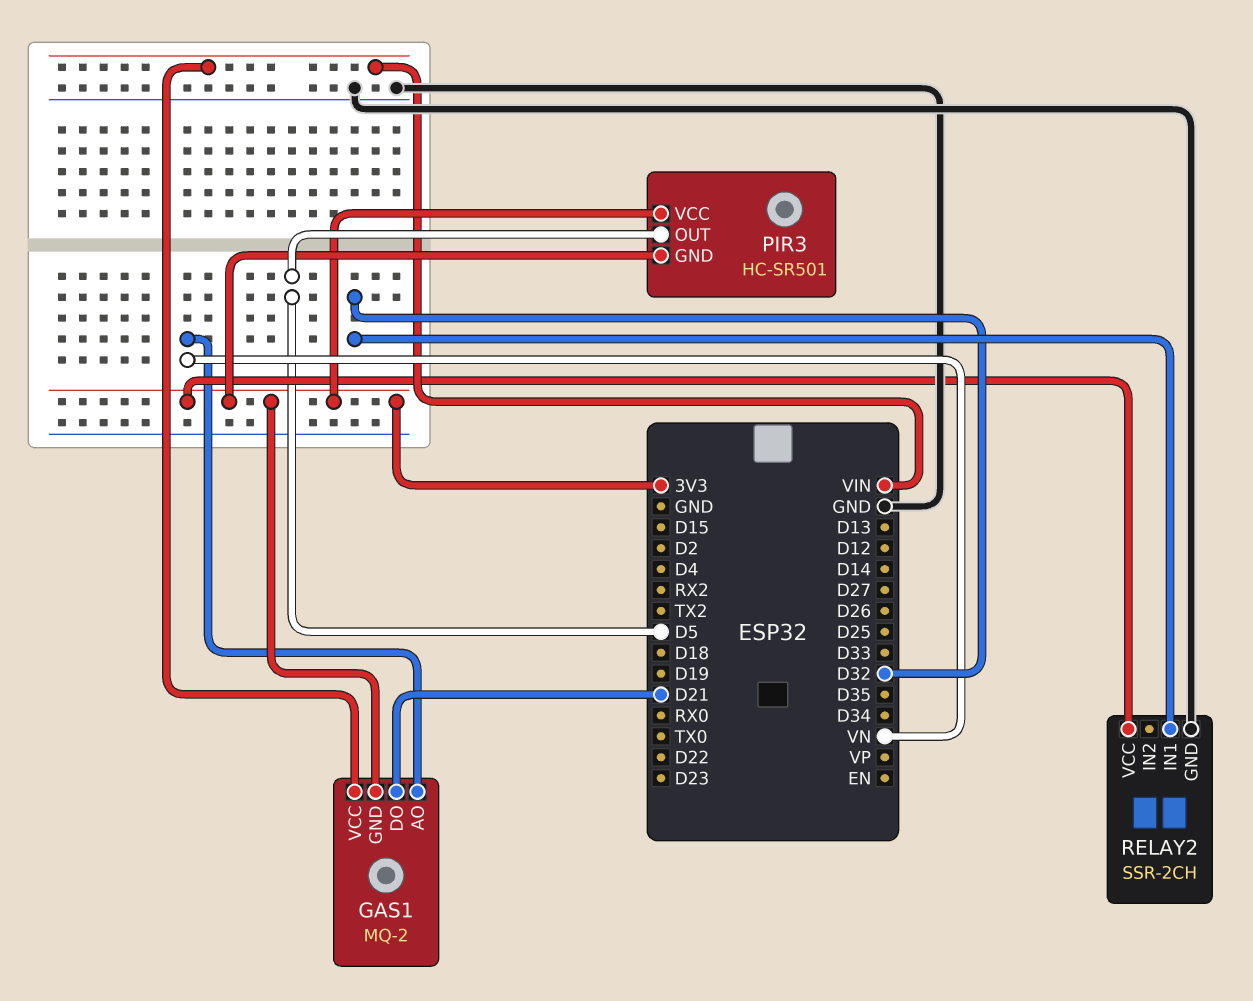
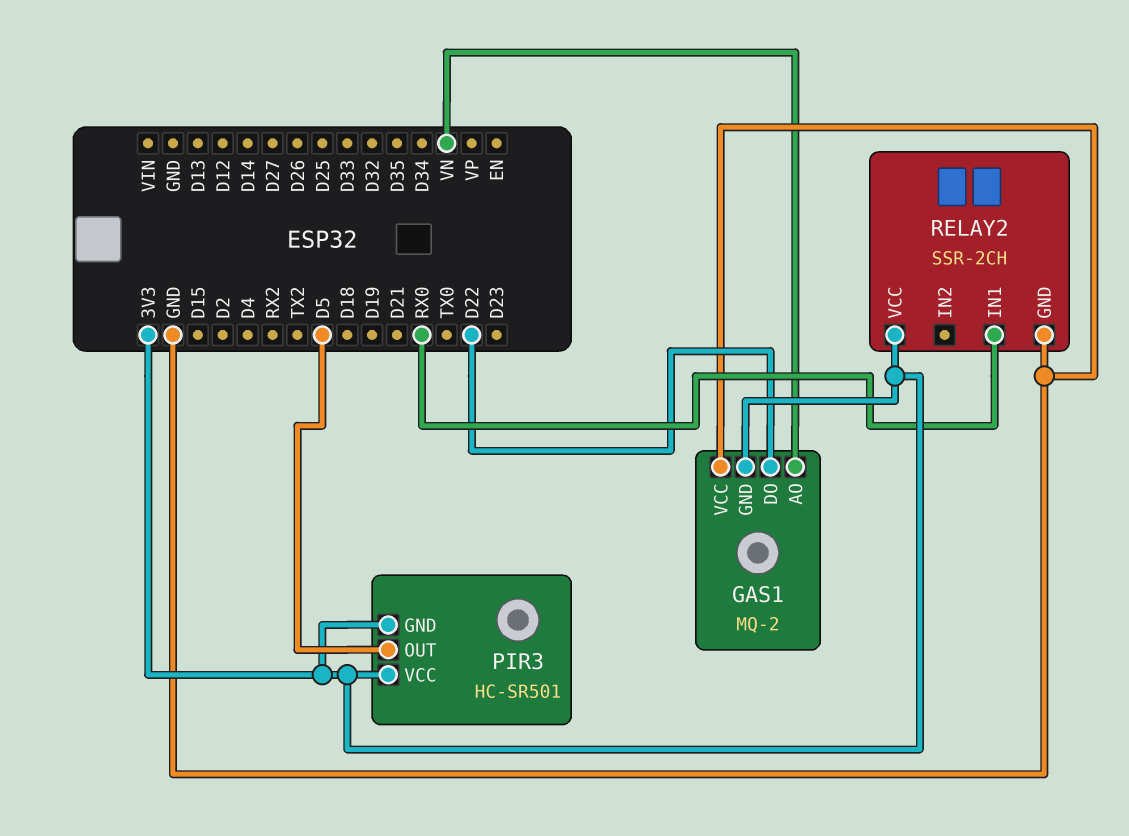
GAS1 pin DO: D21 -> D22
GAS1 pin VCC: VIN -> GND
RELAY2 pin IN1: D32 -> RX0

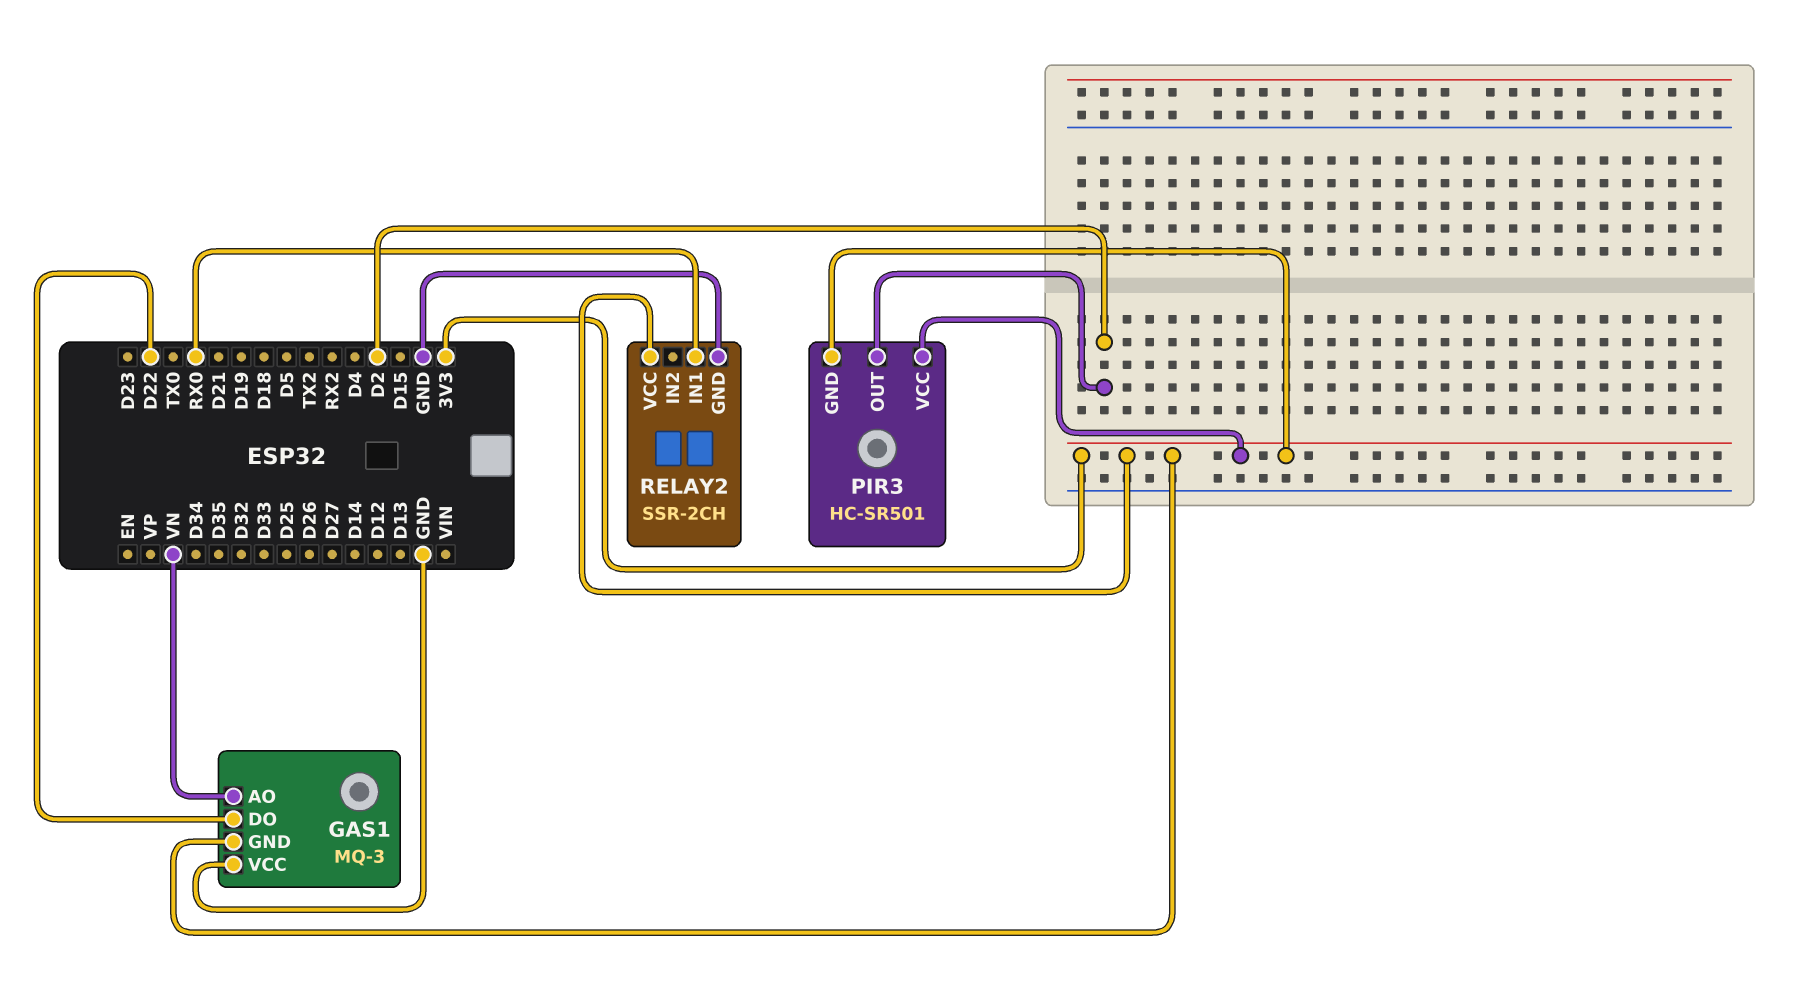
GAS1: MQ-2 -> MQ-3
PIR3 pin OUT: D5 -> D2

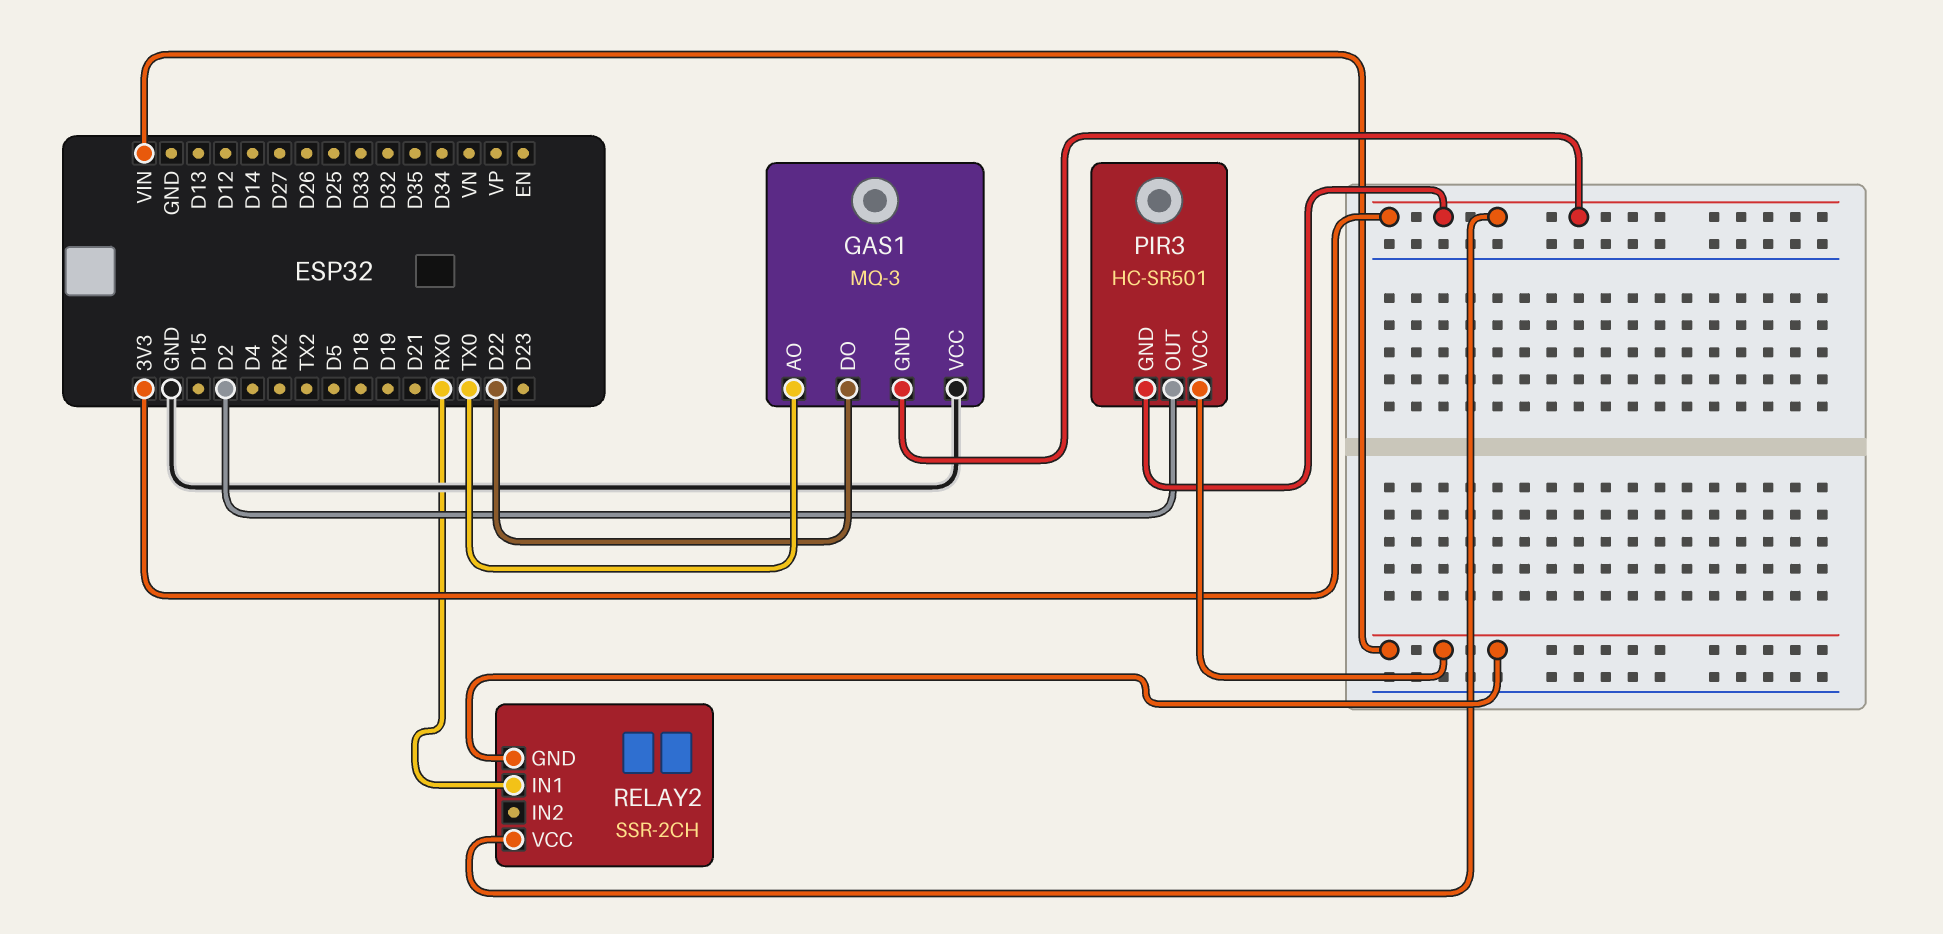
GAS1 pin AO: VN -> TX0
PIR3 pin VCC: 3V3 -> VIN
RELAY2 pin GND: GND -> VIN

